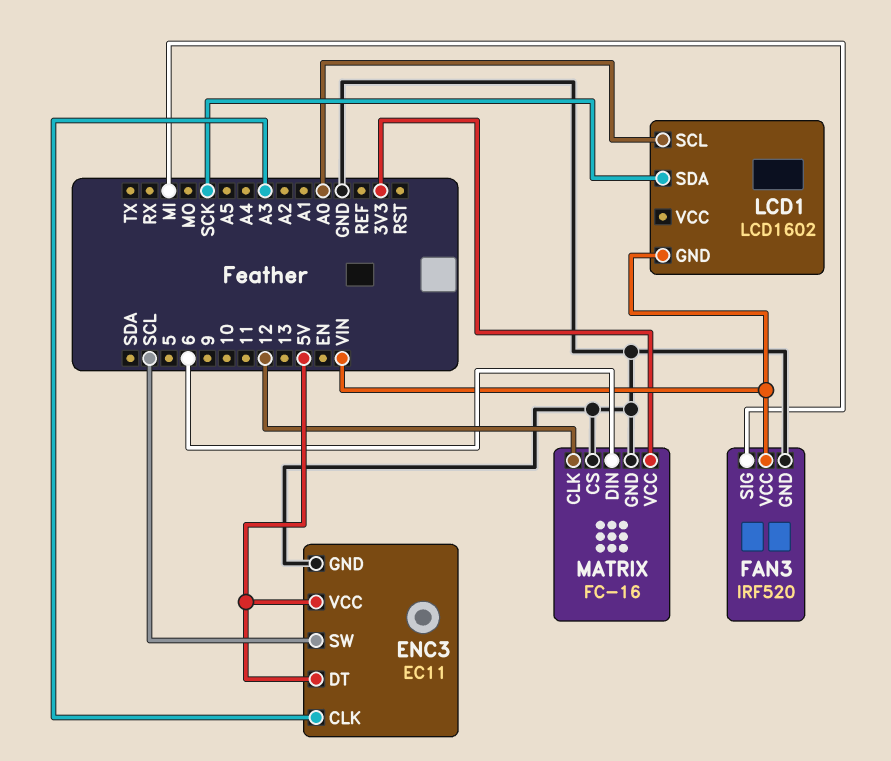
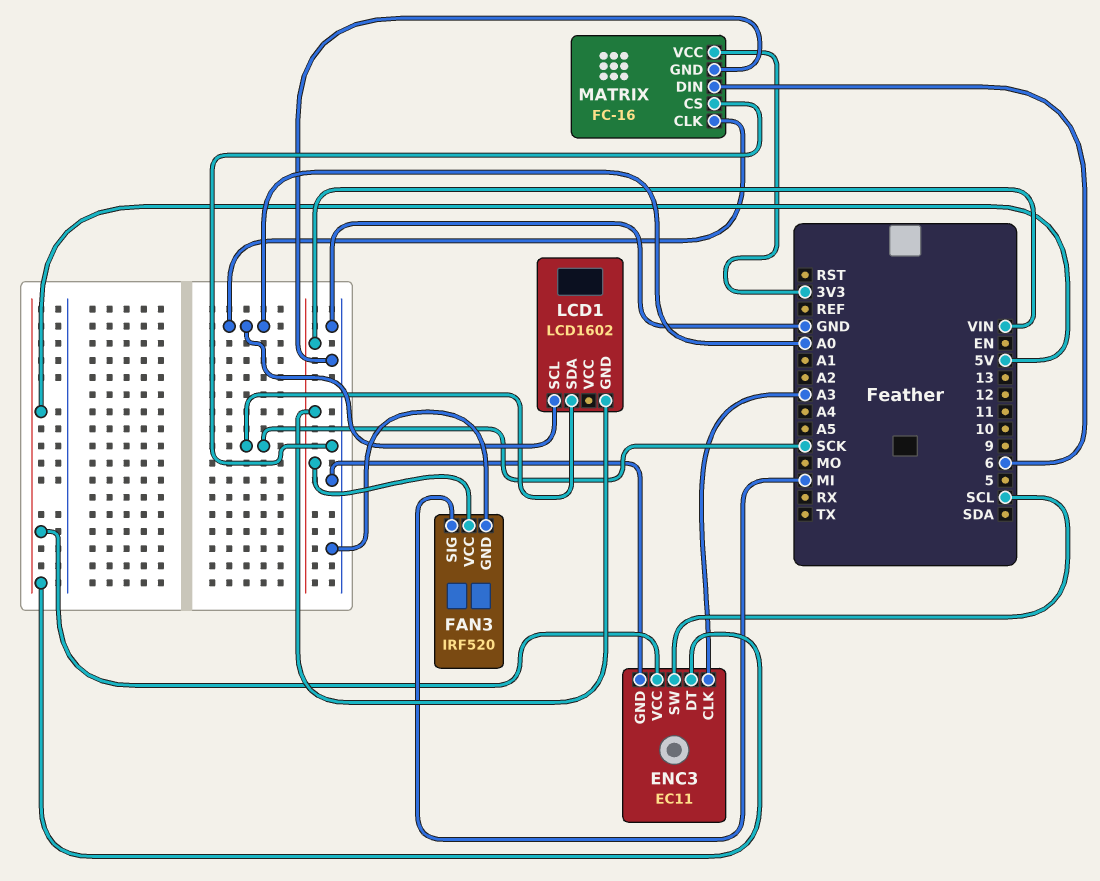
MATRIX pin CLK: 12 -> A0

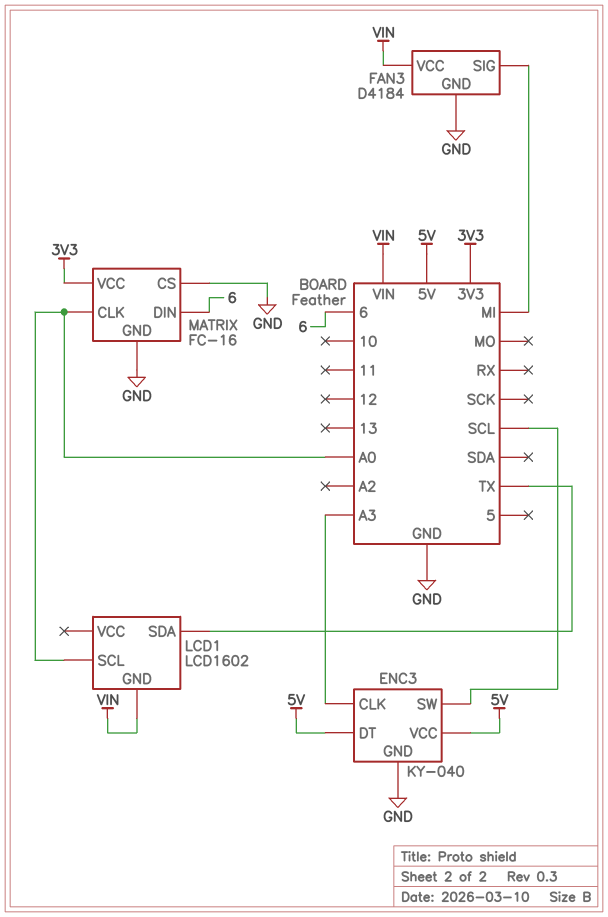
ENC3: EC11 -> KY-040
FAN3: IRF520 -> D4184
LCD1 pin SDA: SCK -> TX

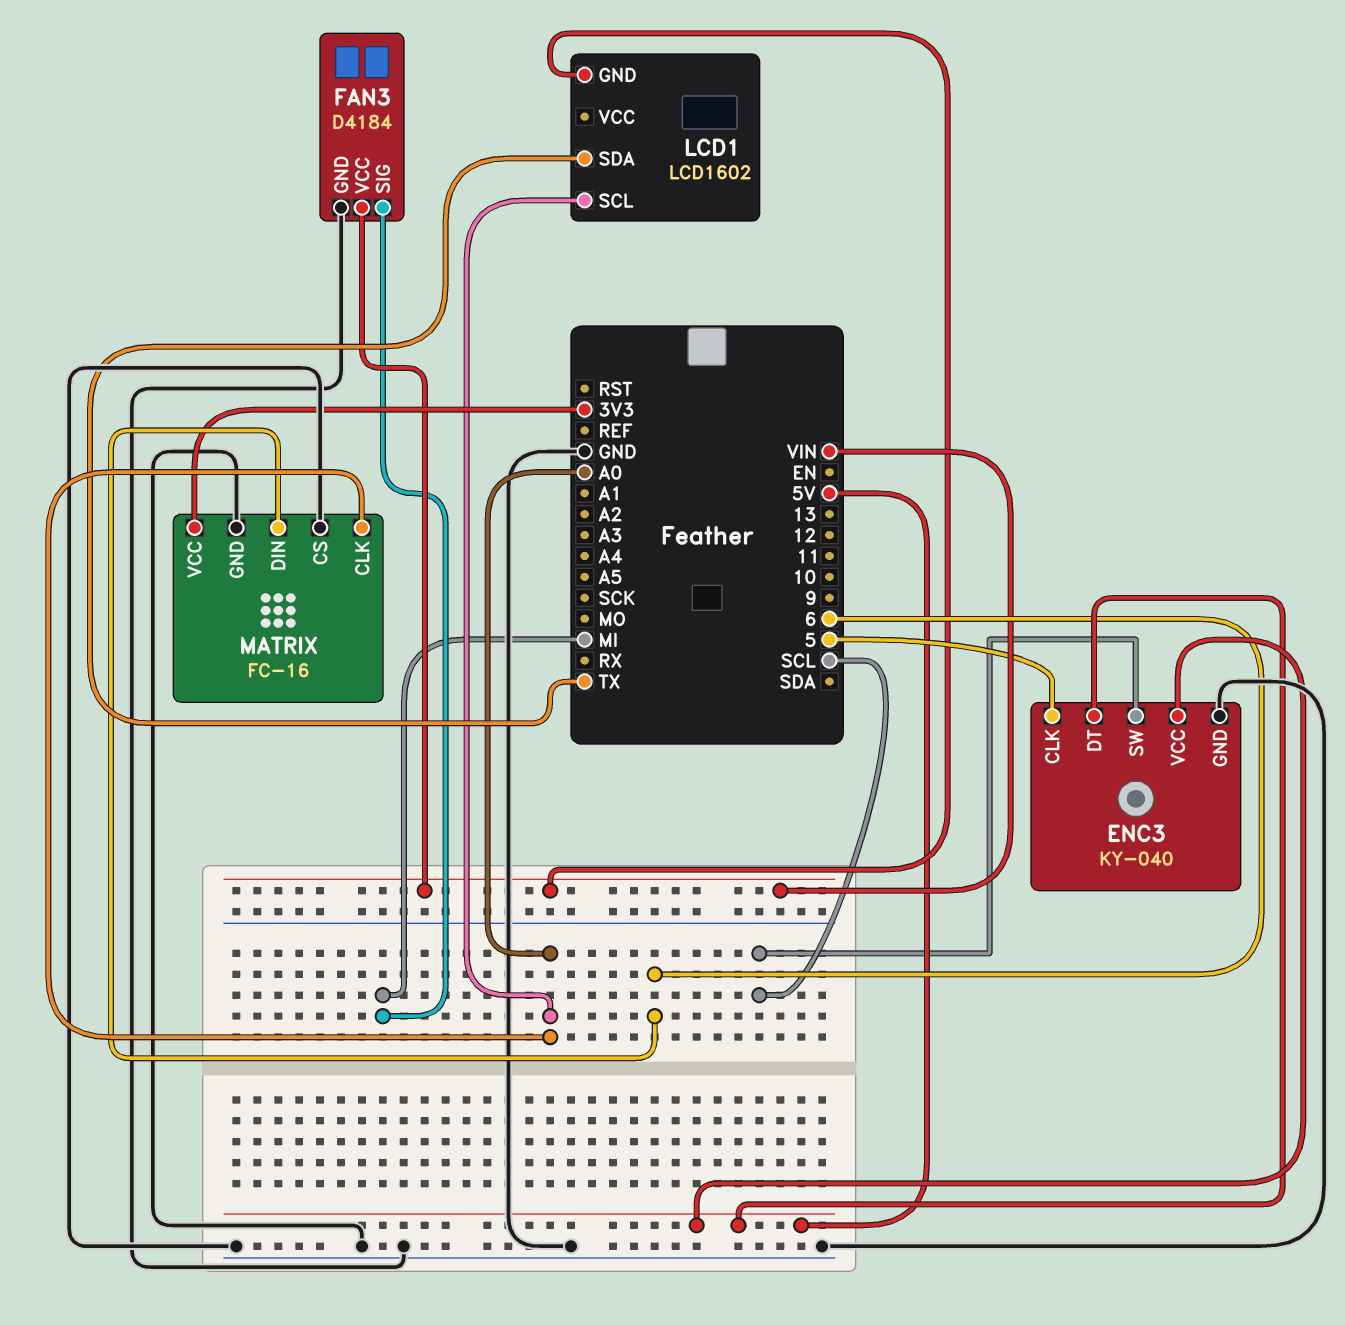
ENC3 pin CLK: A3 -> 5

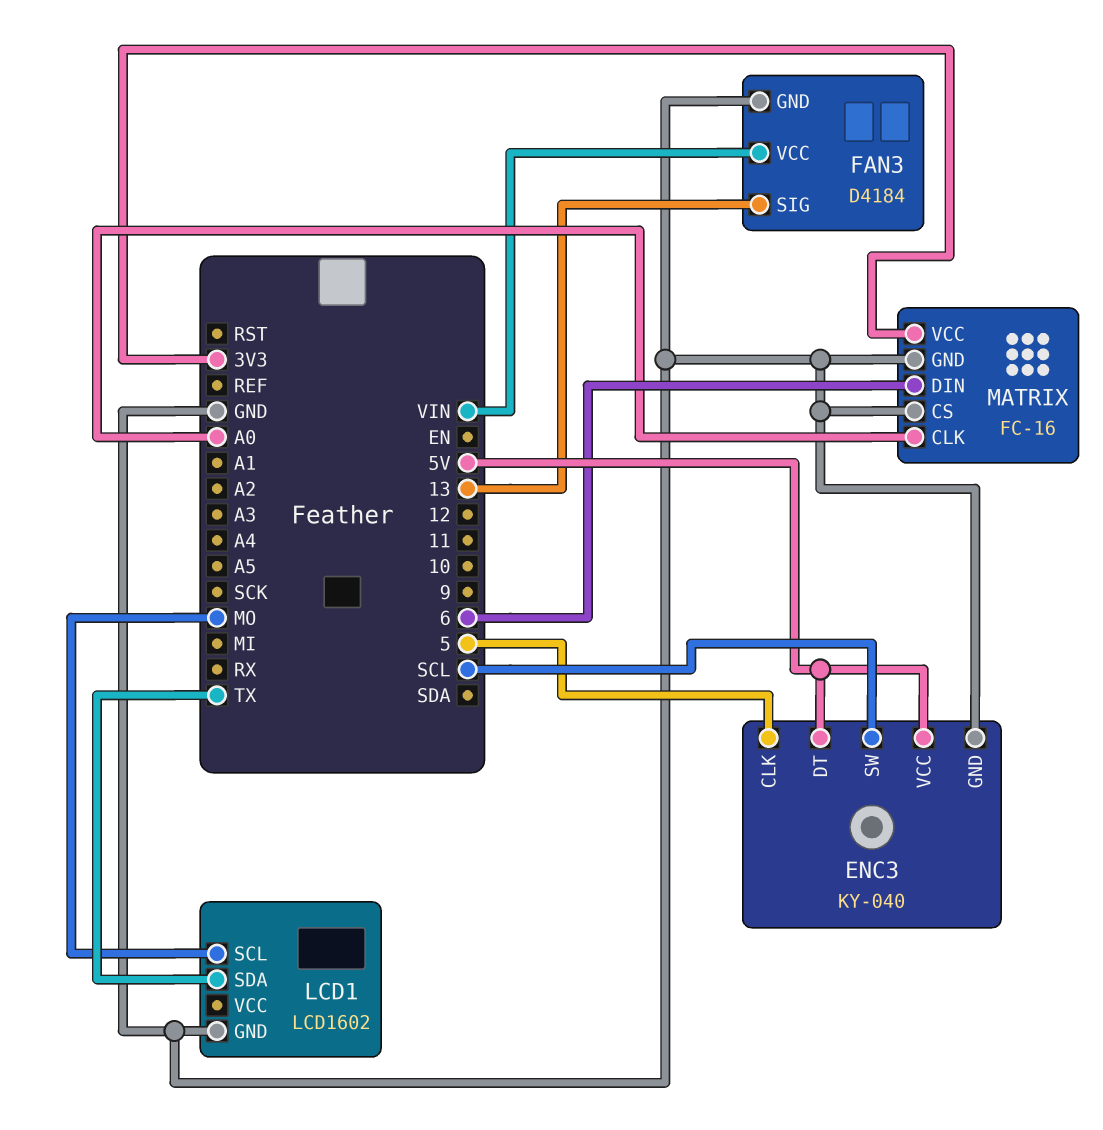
FAN3 pin SIG: MI -> 13
LCD1 pin GND: VIN -> GND
LCD1 pin SCL: A0 -> MO

